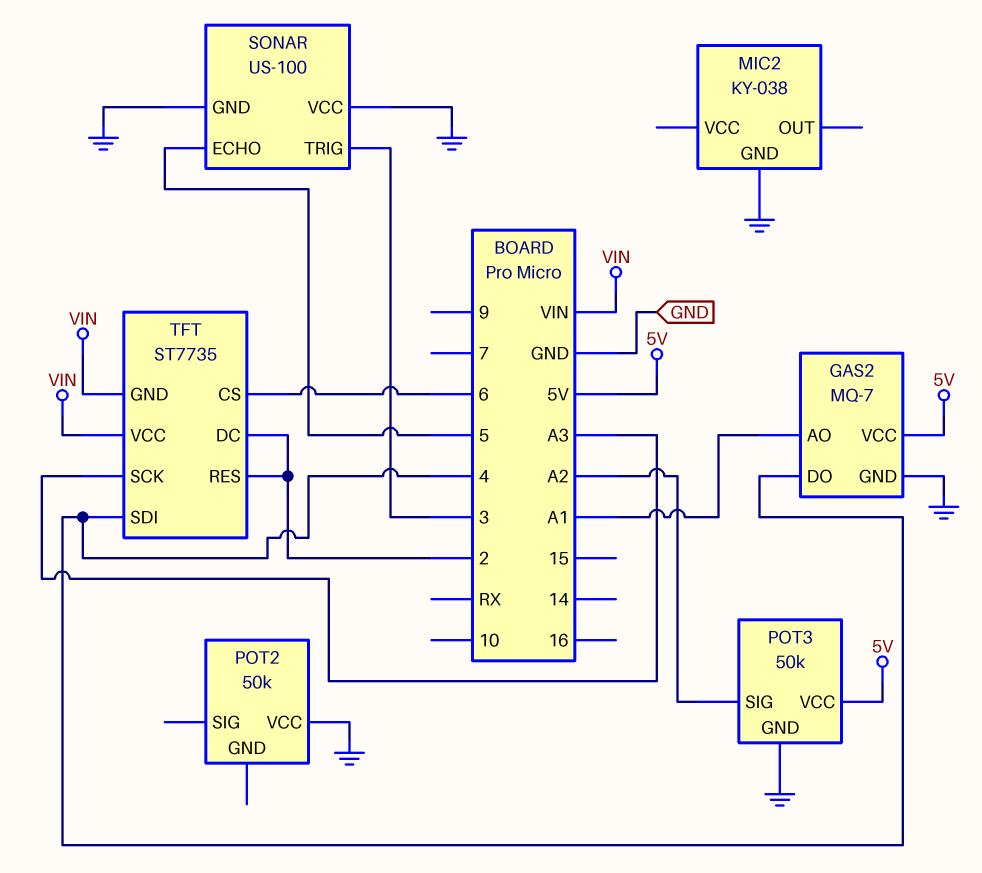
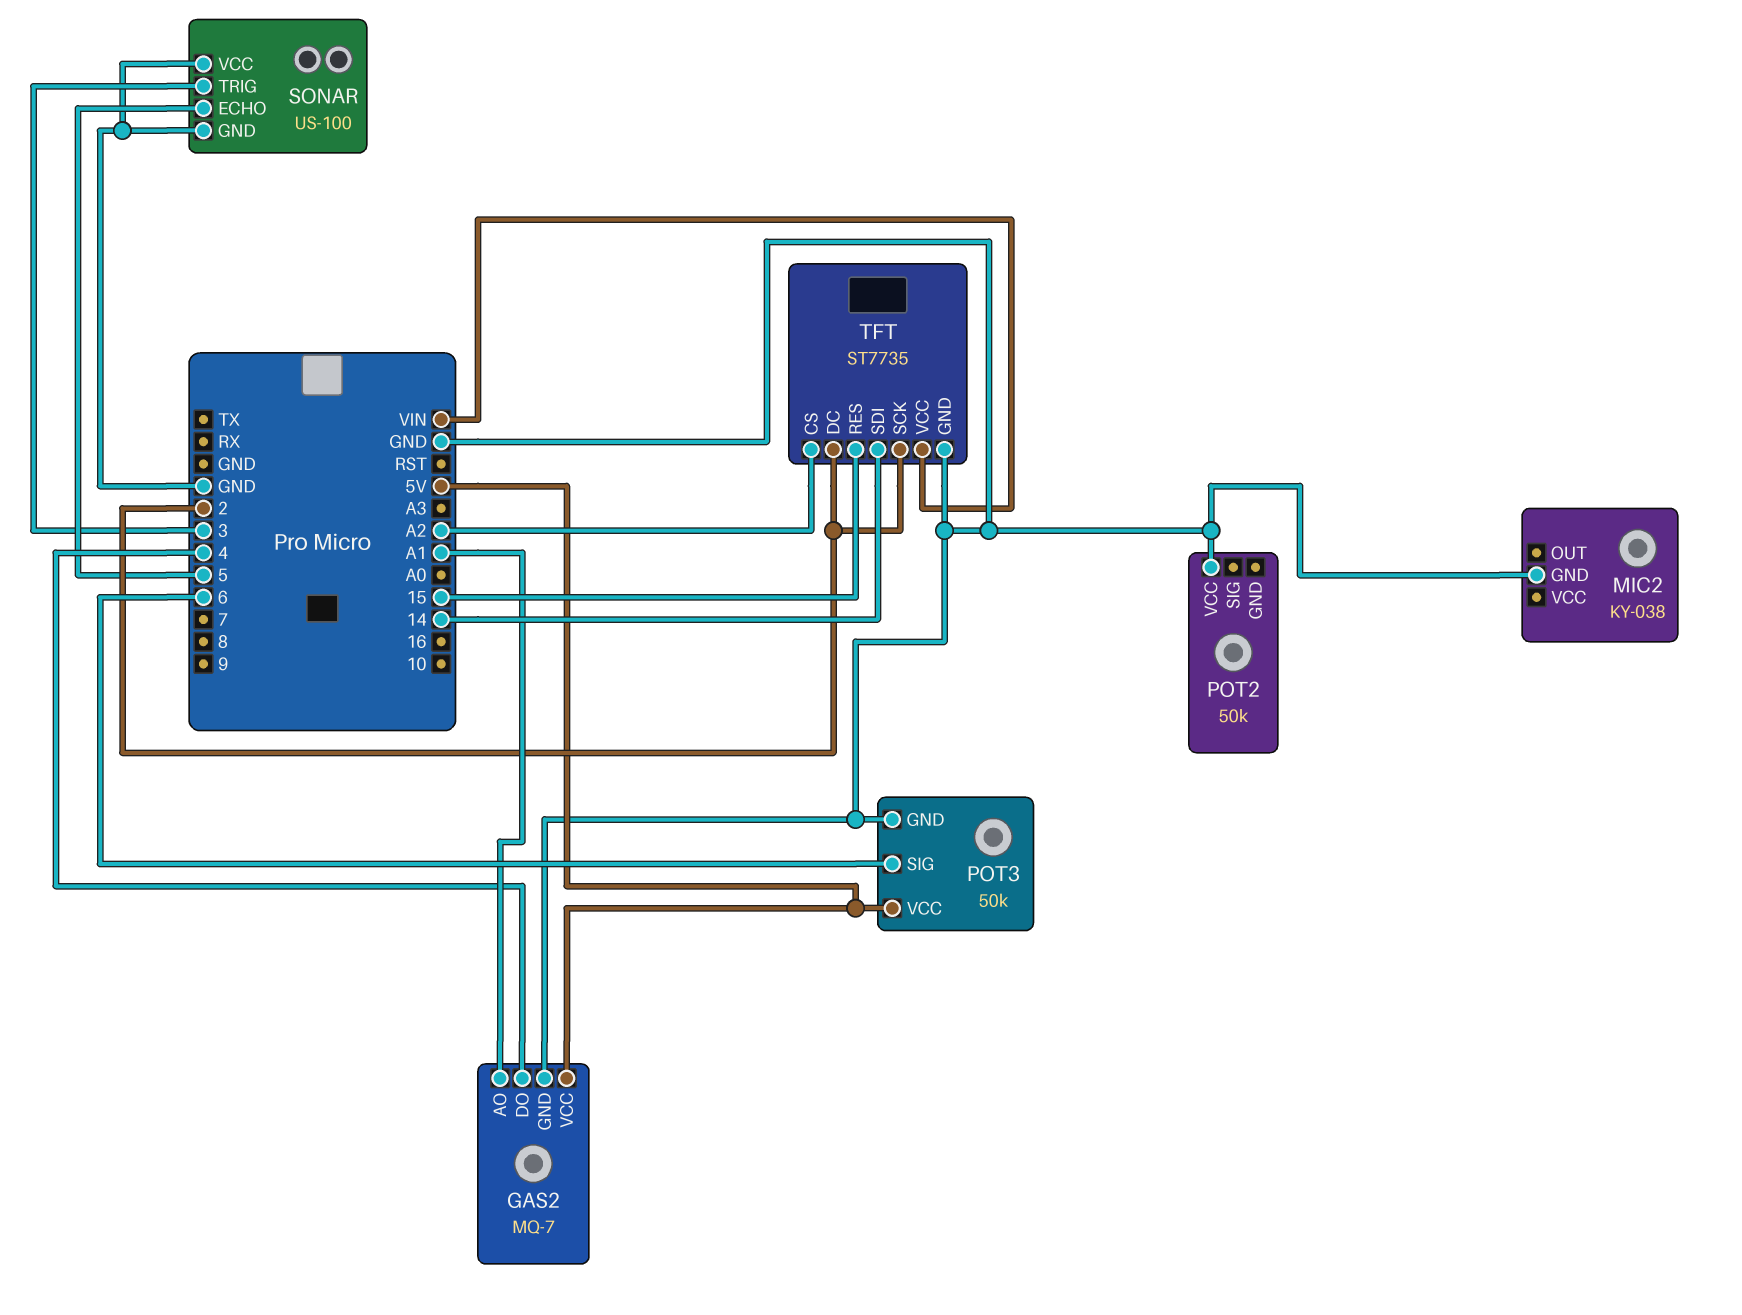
POT3 pin SIG: A2 -> 6
TFT pin CS: 6 -> A2
TFT pin GND: VIN -> GND
TFT pin RES: 2 -> 15
TFT pin SCK: A3 -> 2
TFT pin SDI: 4 -> 14

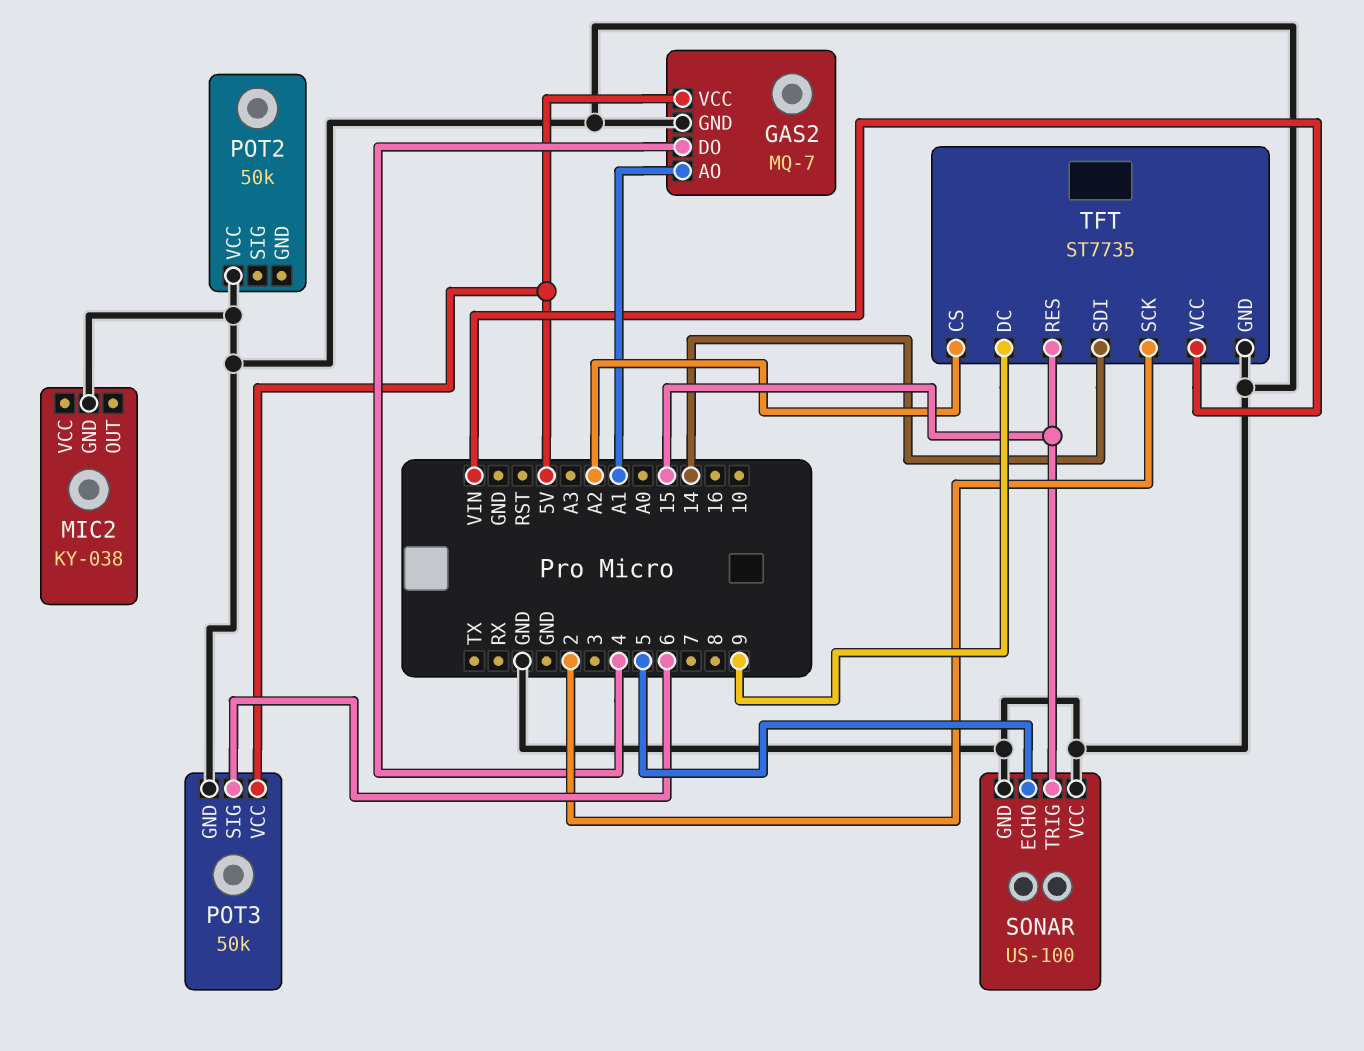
SONAR pin TRIG: 3 -> 15
TFT pin DC: 2 -> 9

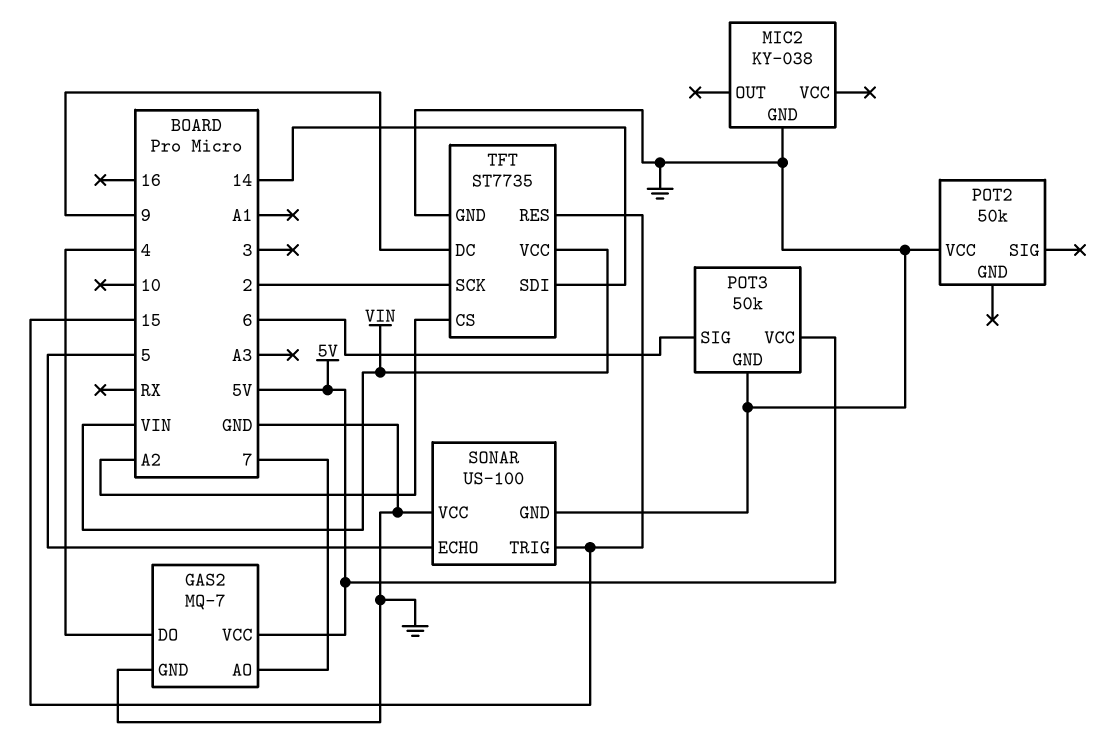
GAS2 pin AO: A1 -> 7

